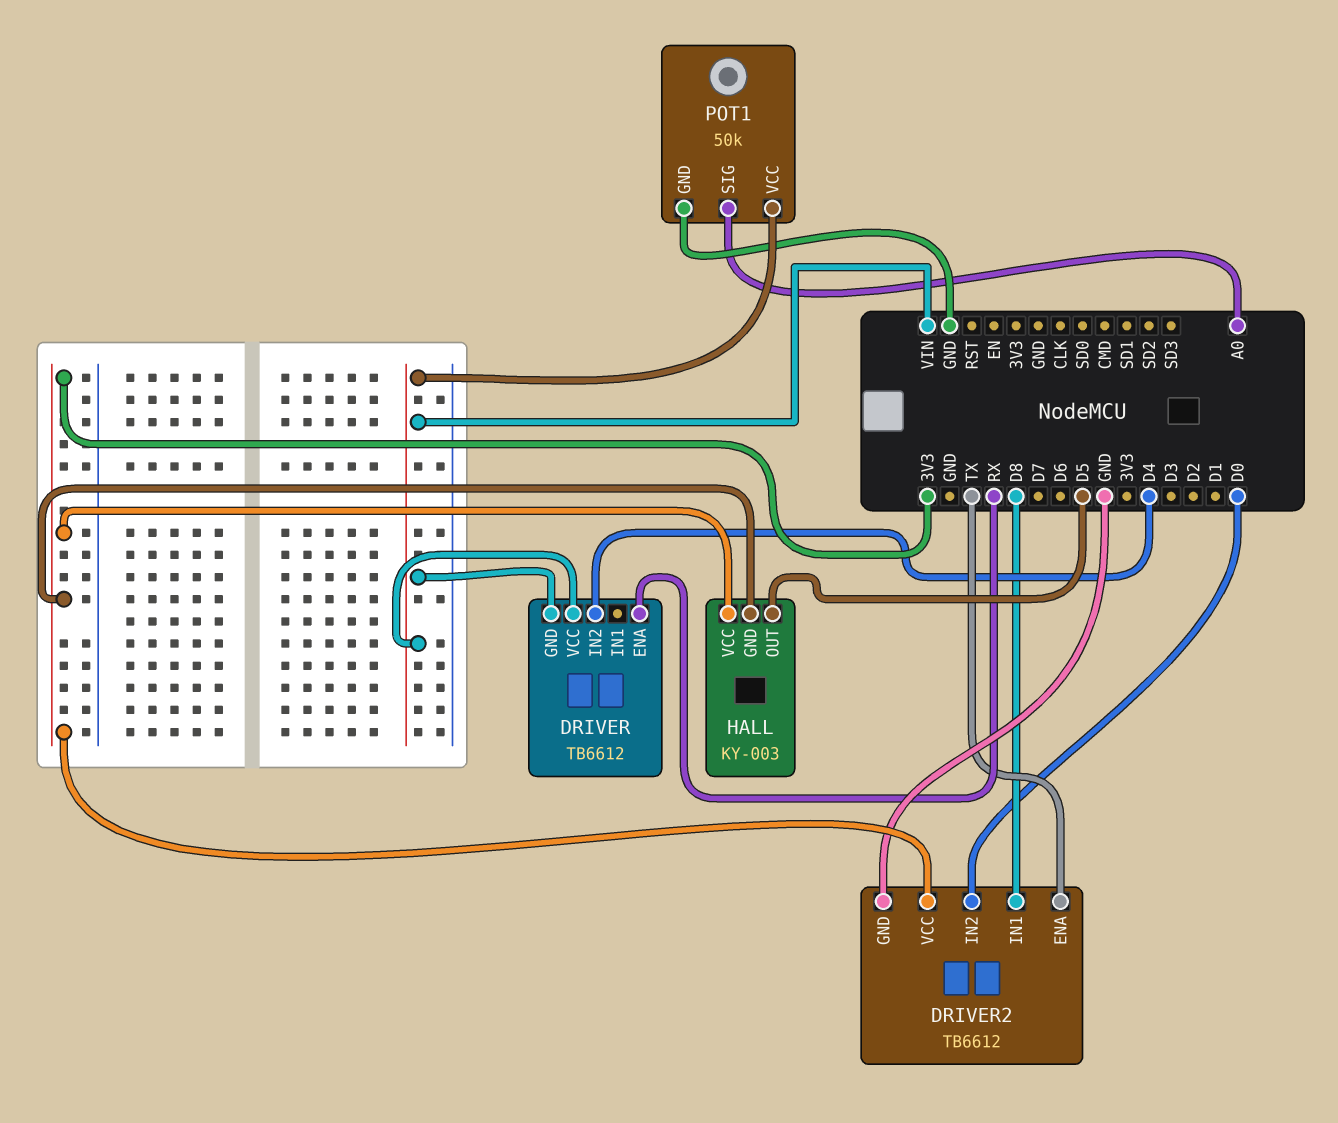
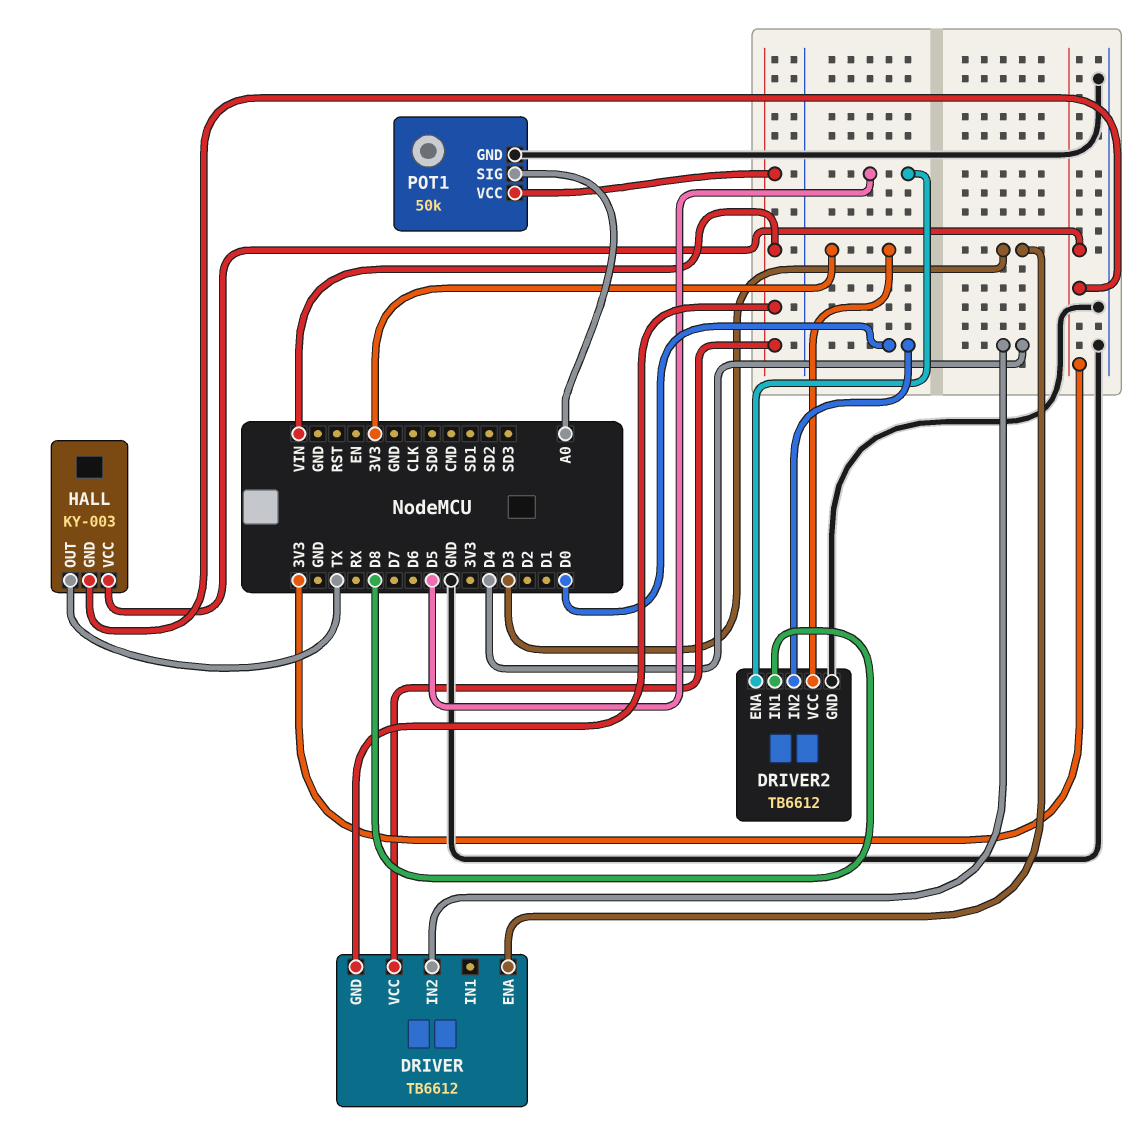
DRIVER pin ENA: RX -> D3
DRIVER2 pin ENA: TX -> D5
HALL pin OUT: D5 -> TX

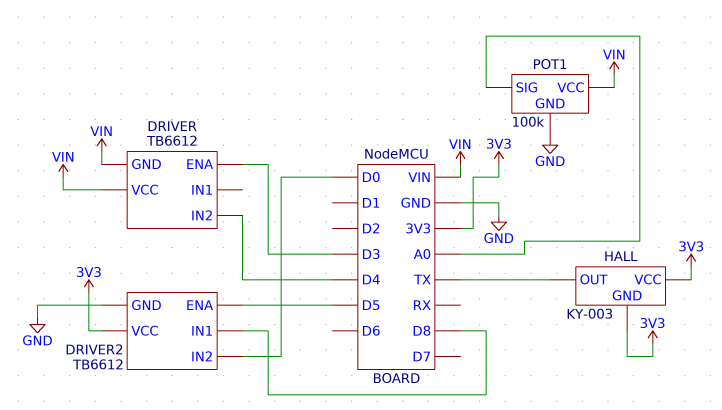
POT1: 50k -> 100k

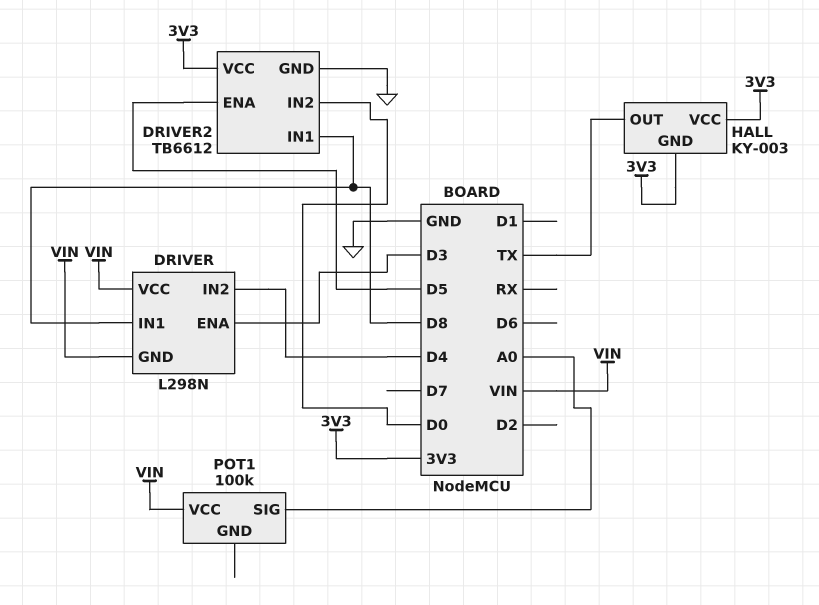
DRIVER: TB6612 -> L298N
DRIVER pin IN1: none -> D8
POT1 pin GND: GND -> none

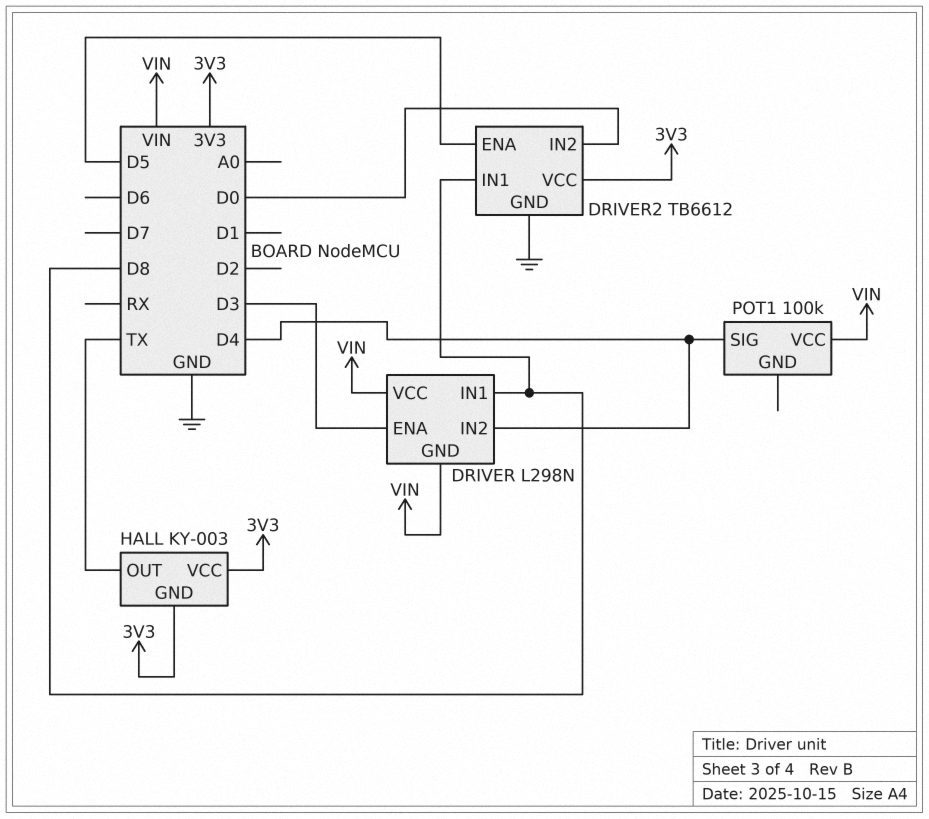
POT1 pin SIG: A0 -> D4

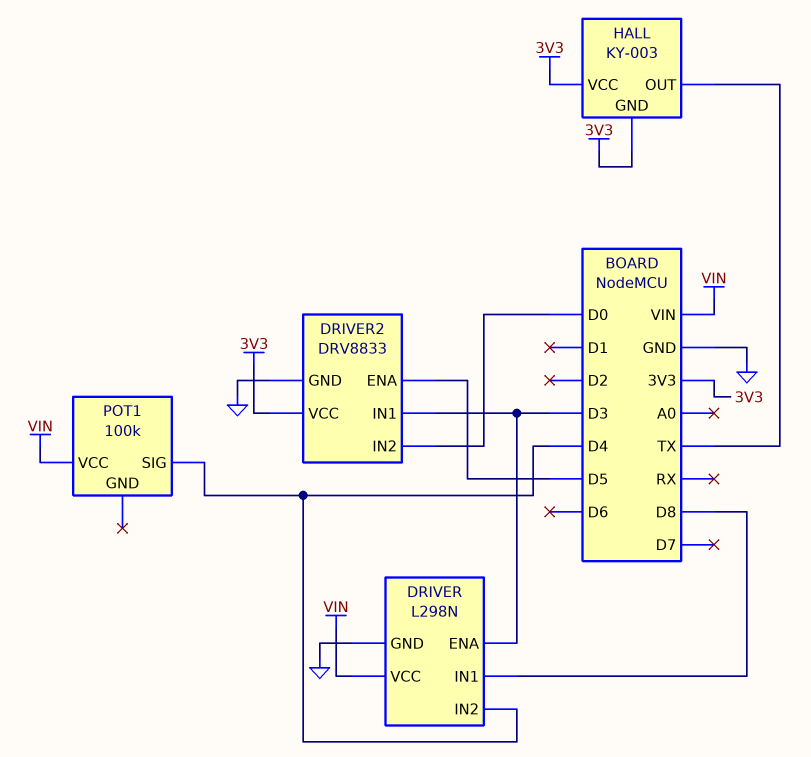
DRIVER pin GND: VIN -> GND
DRIVER2: TB6612 -> DRV8833
DRIVER2 pin IN1: D8 -> D3

